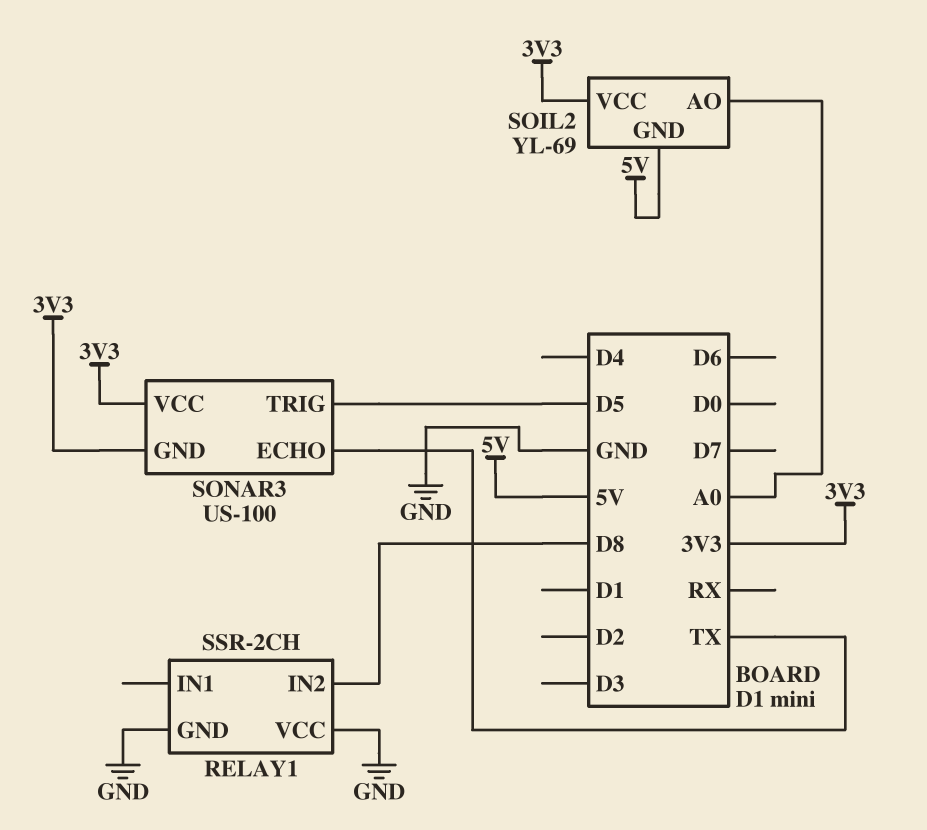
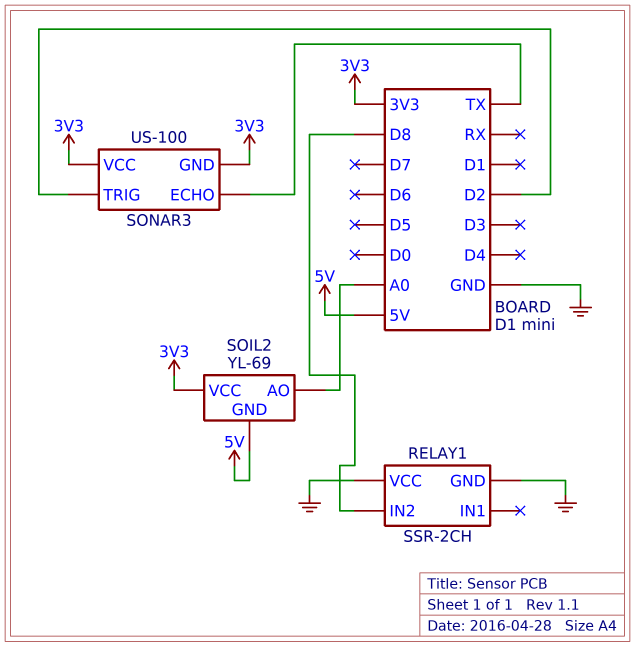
SONAR3 pin TRIG: D5 -> D2

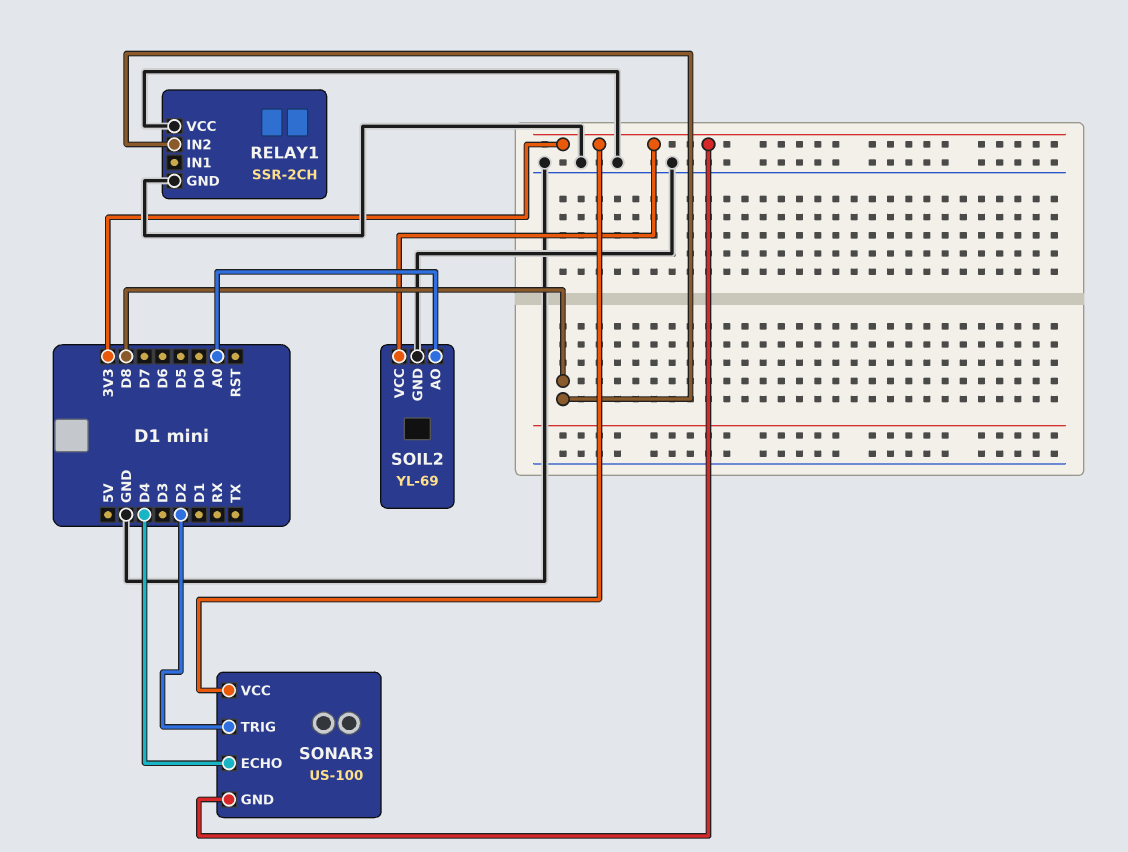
SOIL2 pin GND: 5V -> GND
SONAR3 pin ECHO: TX -> D4

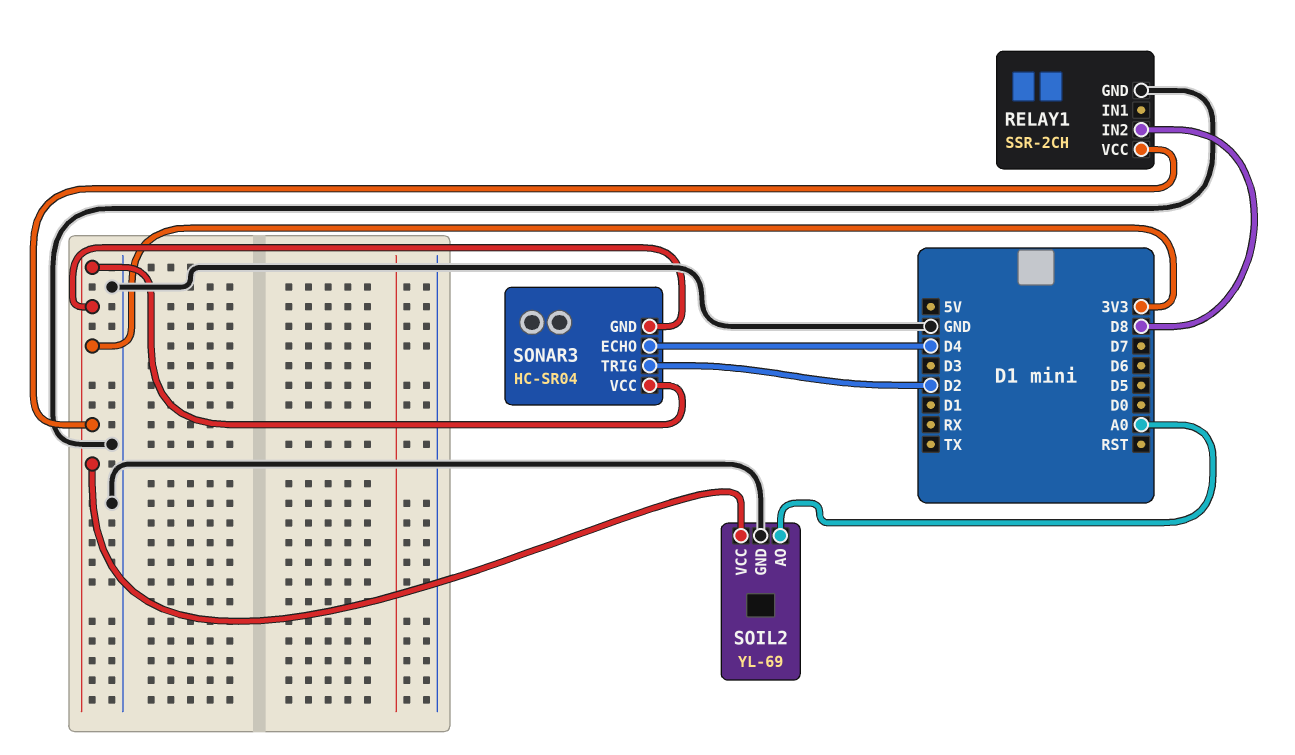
RELAY1 pin VCC: GND -> 3V3
SONAR3: US-100 -> HC-SR04

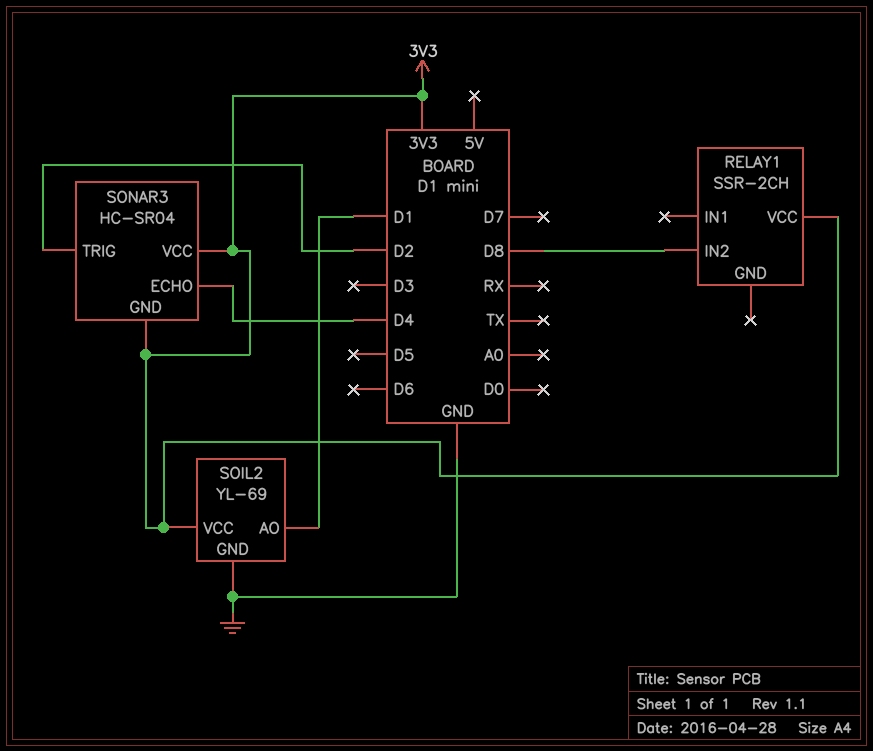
RELAY1 pin GND: GND -> none
SOIL2 pin AO: A0 -> D1

